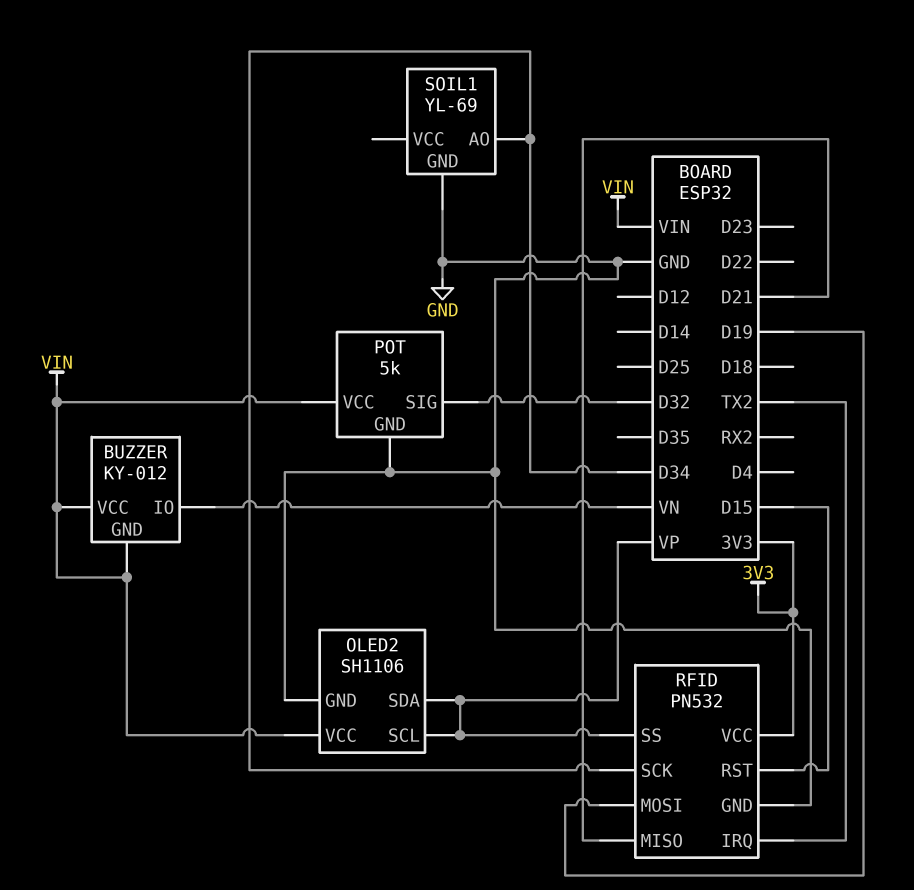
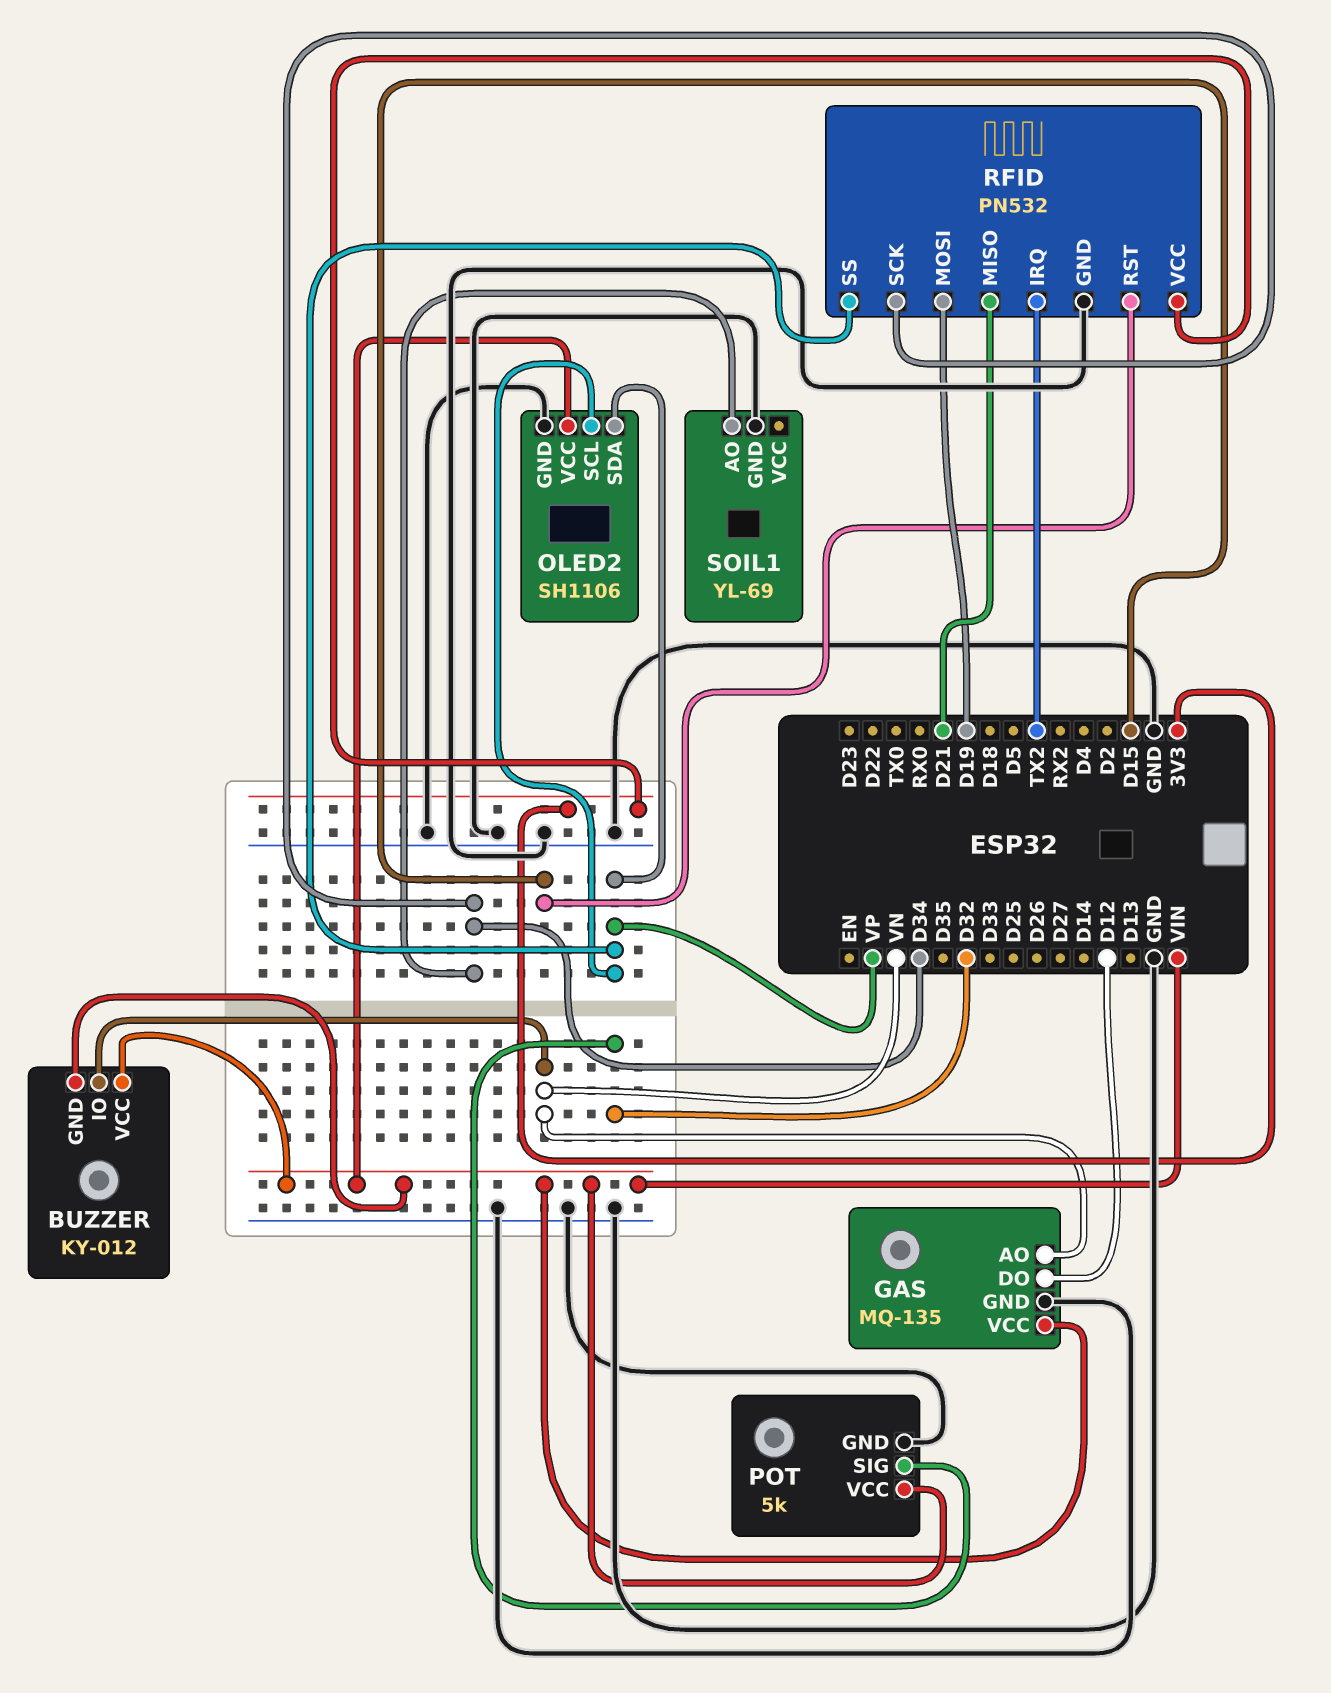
GAS: none -> MQ-135
GAS pin AO: none -> VN
GAS pin DO: none -> D12
GAS pin GND: none -> GND
GAS pin VCC: none -> VIN

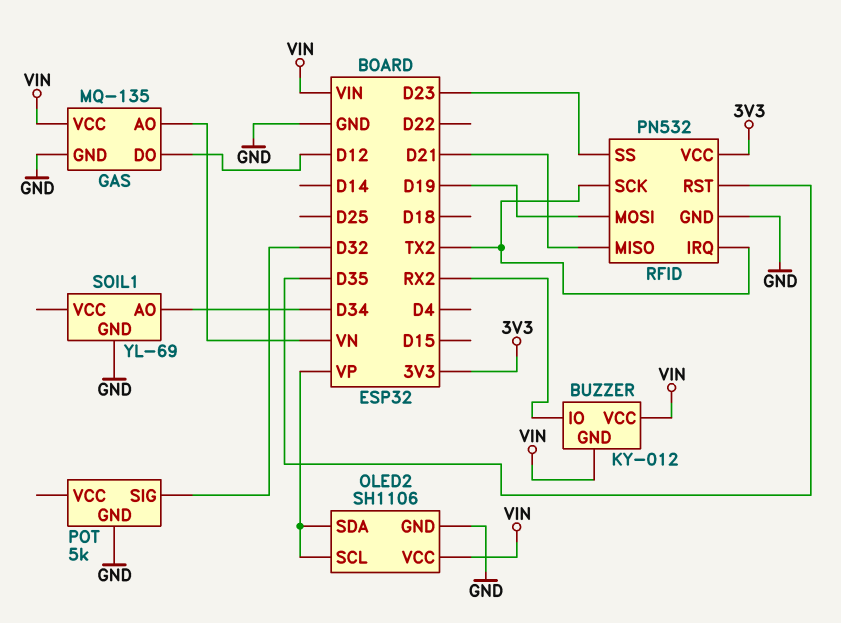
BUZZER pin IO: VN -> RX2
POT pin VCC: VIN -> none
RFID pin RST: D15 -> D35
RFID pin SCK: D34 -> TX2
RFID pin SS: VP -> D23

